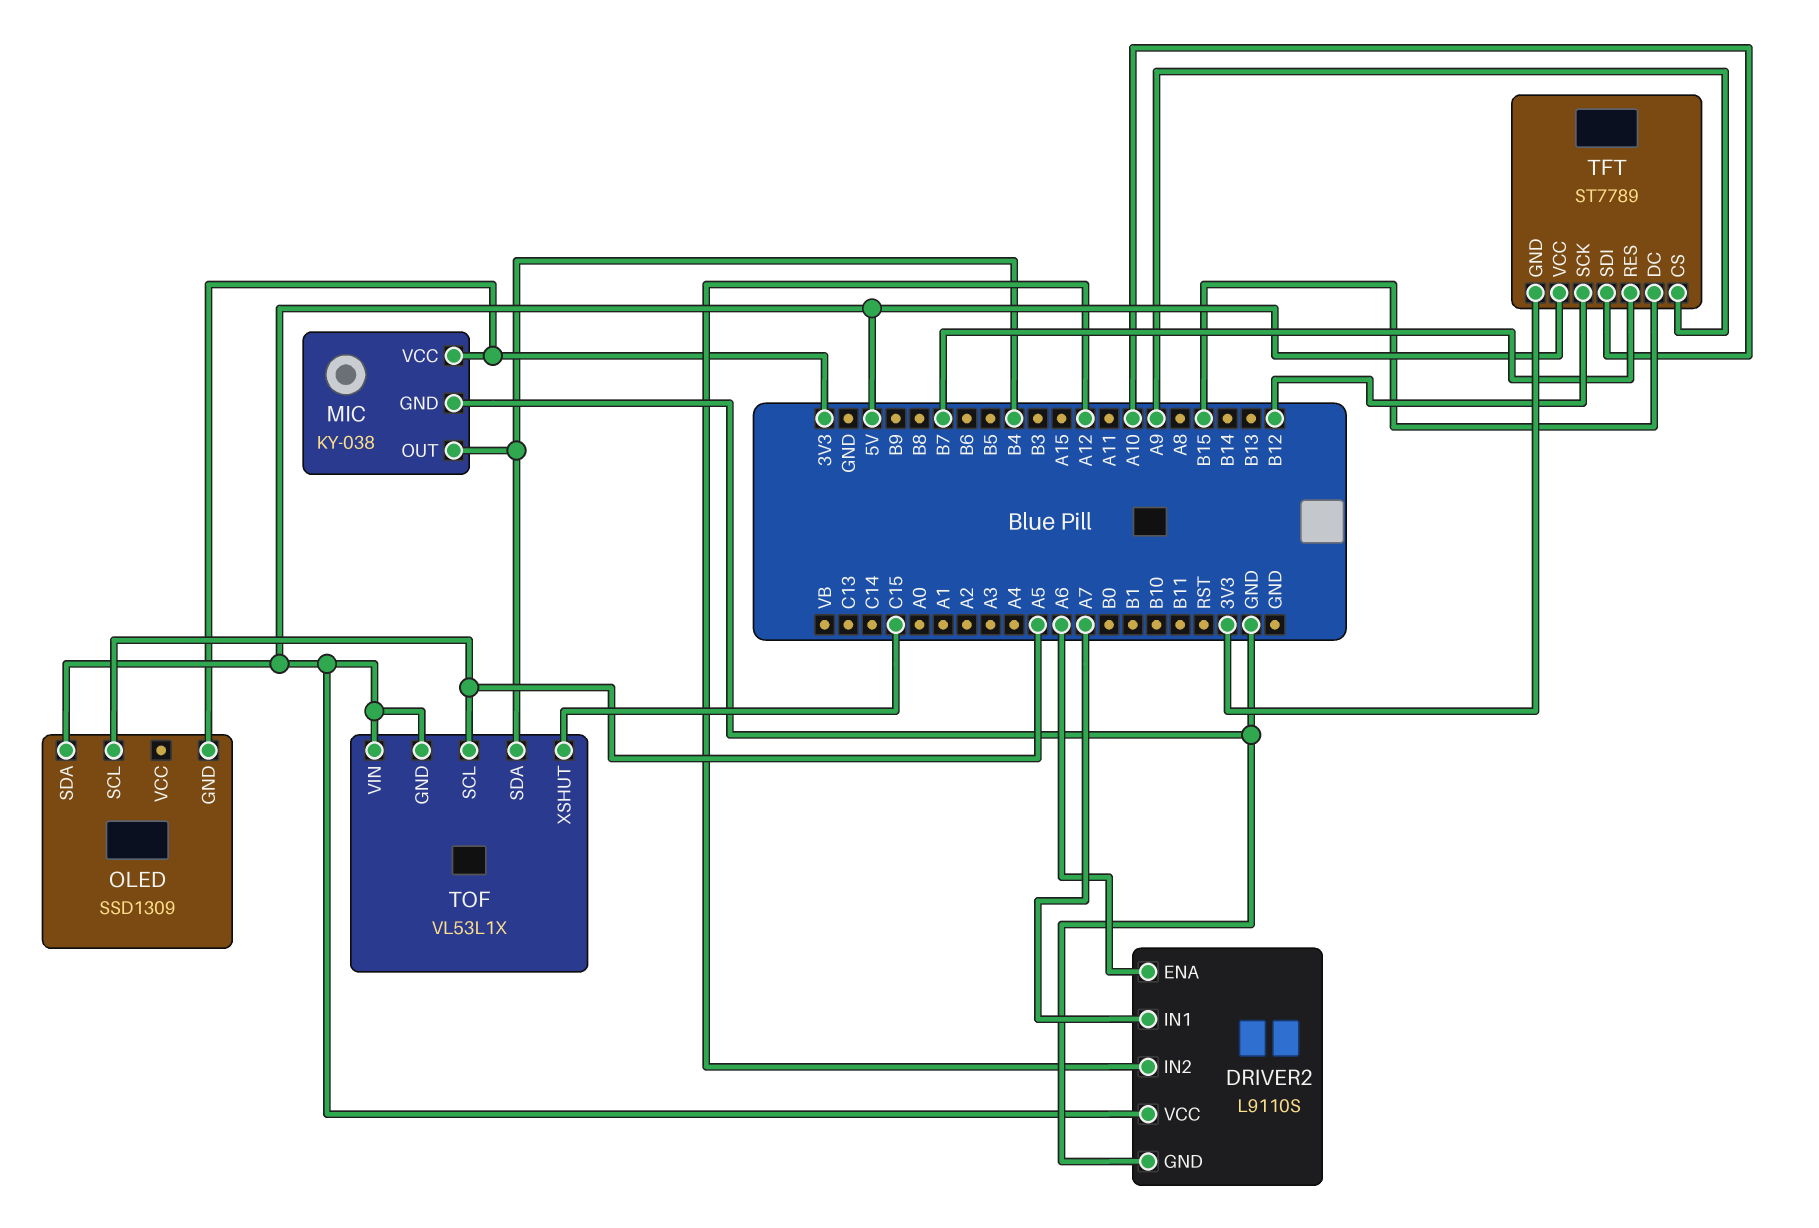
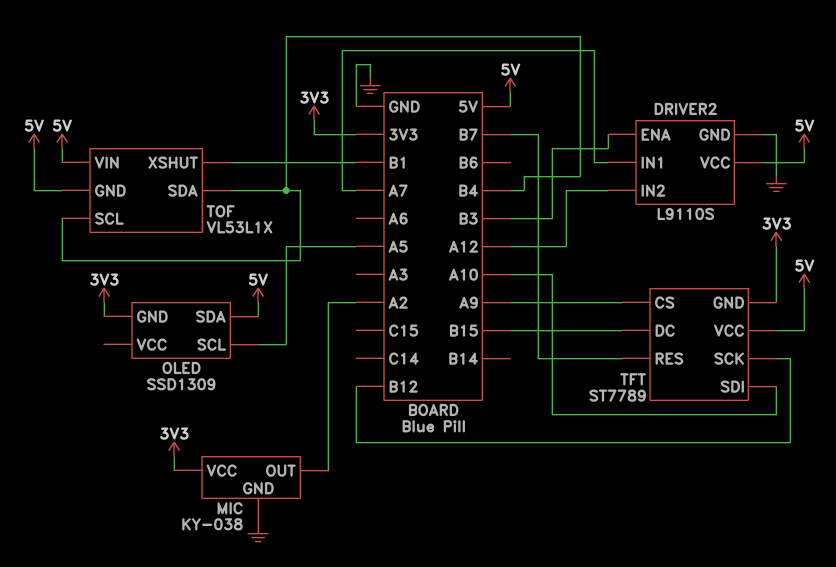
DRIVER2 pin ENA: A6 -> B3
MIC pin OUT: B4 -> A2
TOF pin SCL: A5 -> B4
TOF pin XSHUT: C15 -> B1

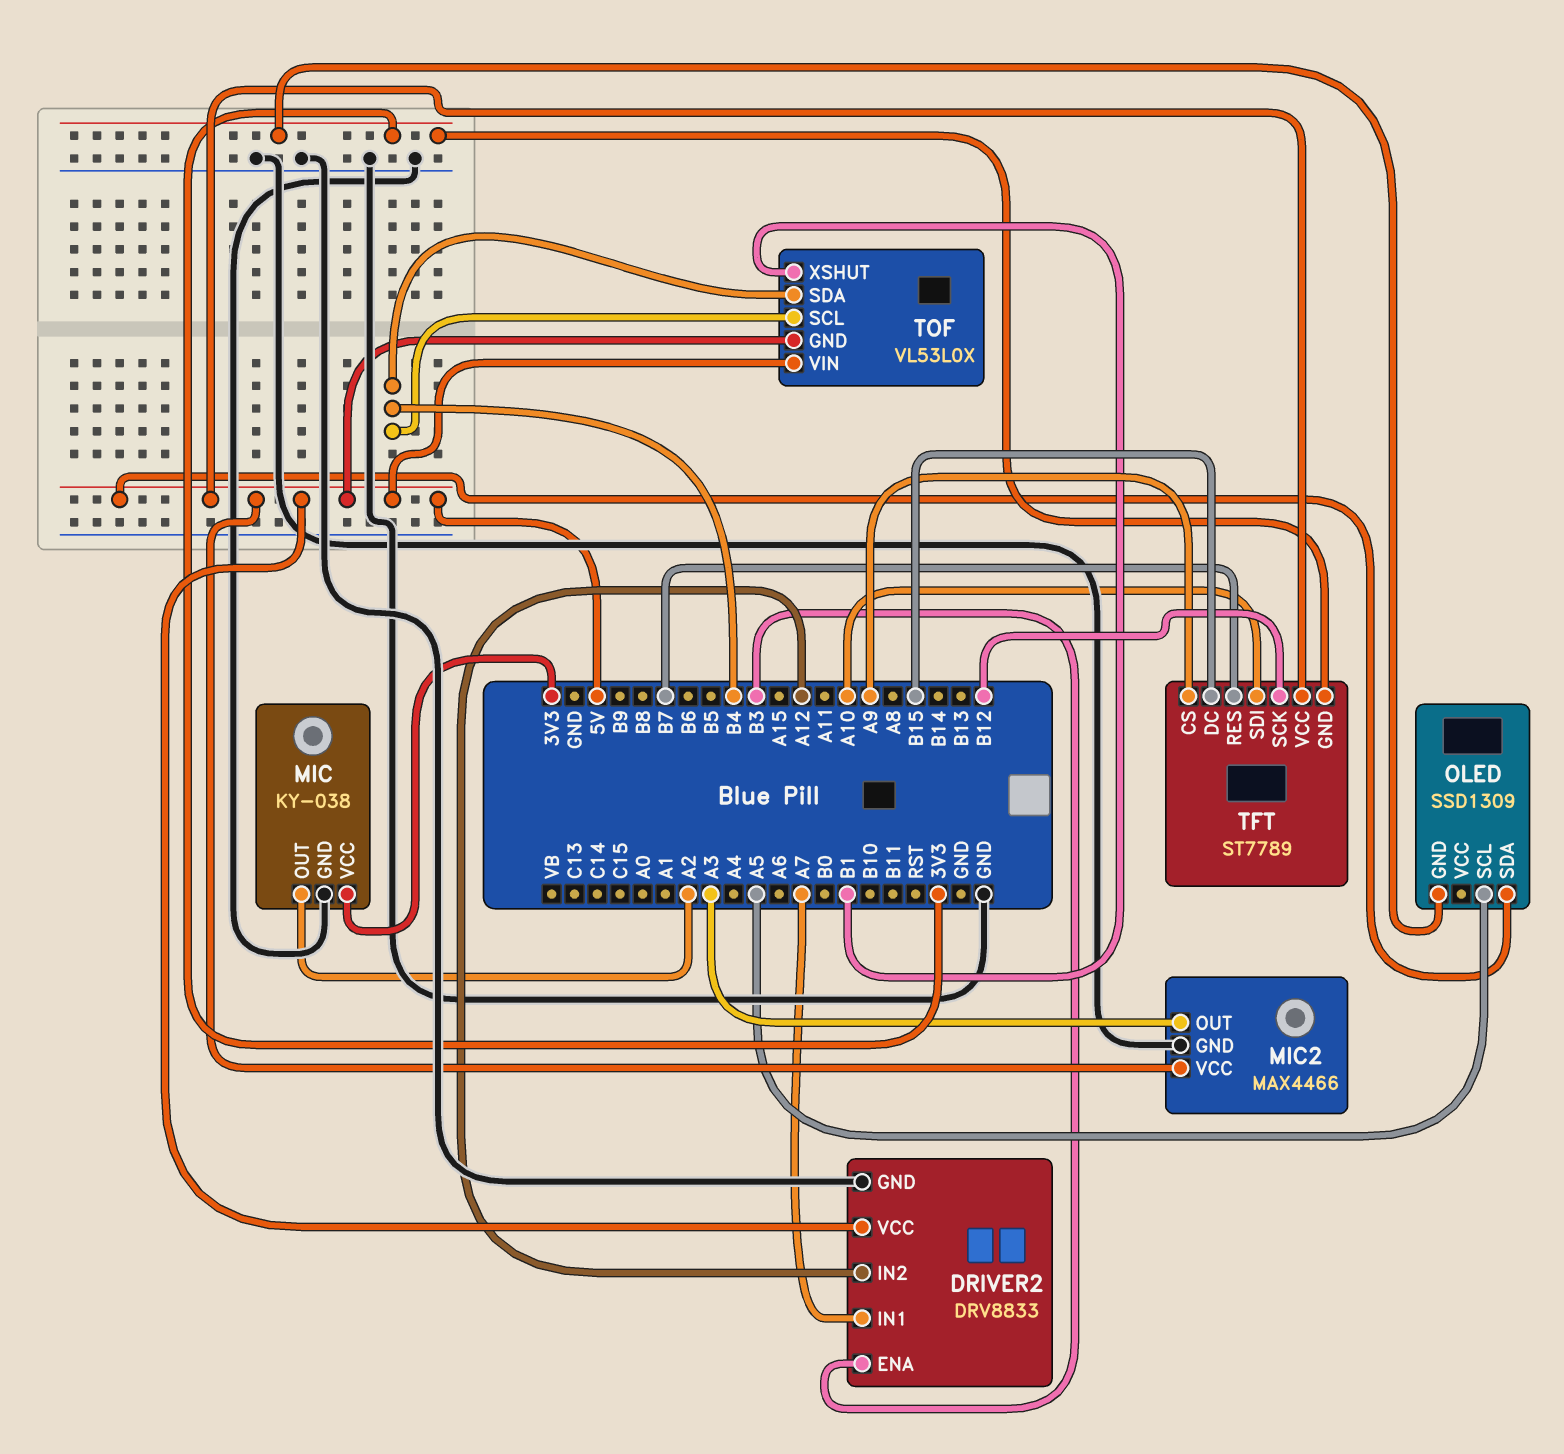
DRIVER2: L9110S -> DRV8833
MIC2: none -> MAX4466
MIC2 pin GND: none -> GND
MIC2 pin OUT: none -> A3
MIC2 pin VCC: none -> 5V
TOF: VL53L1X -> VL53L0X

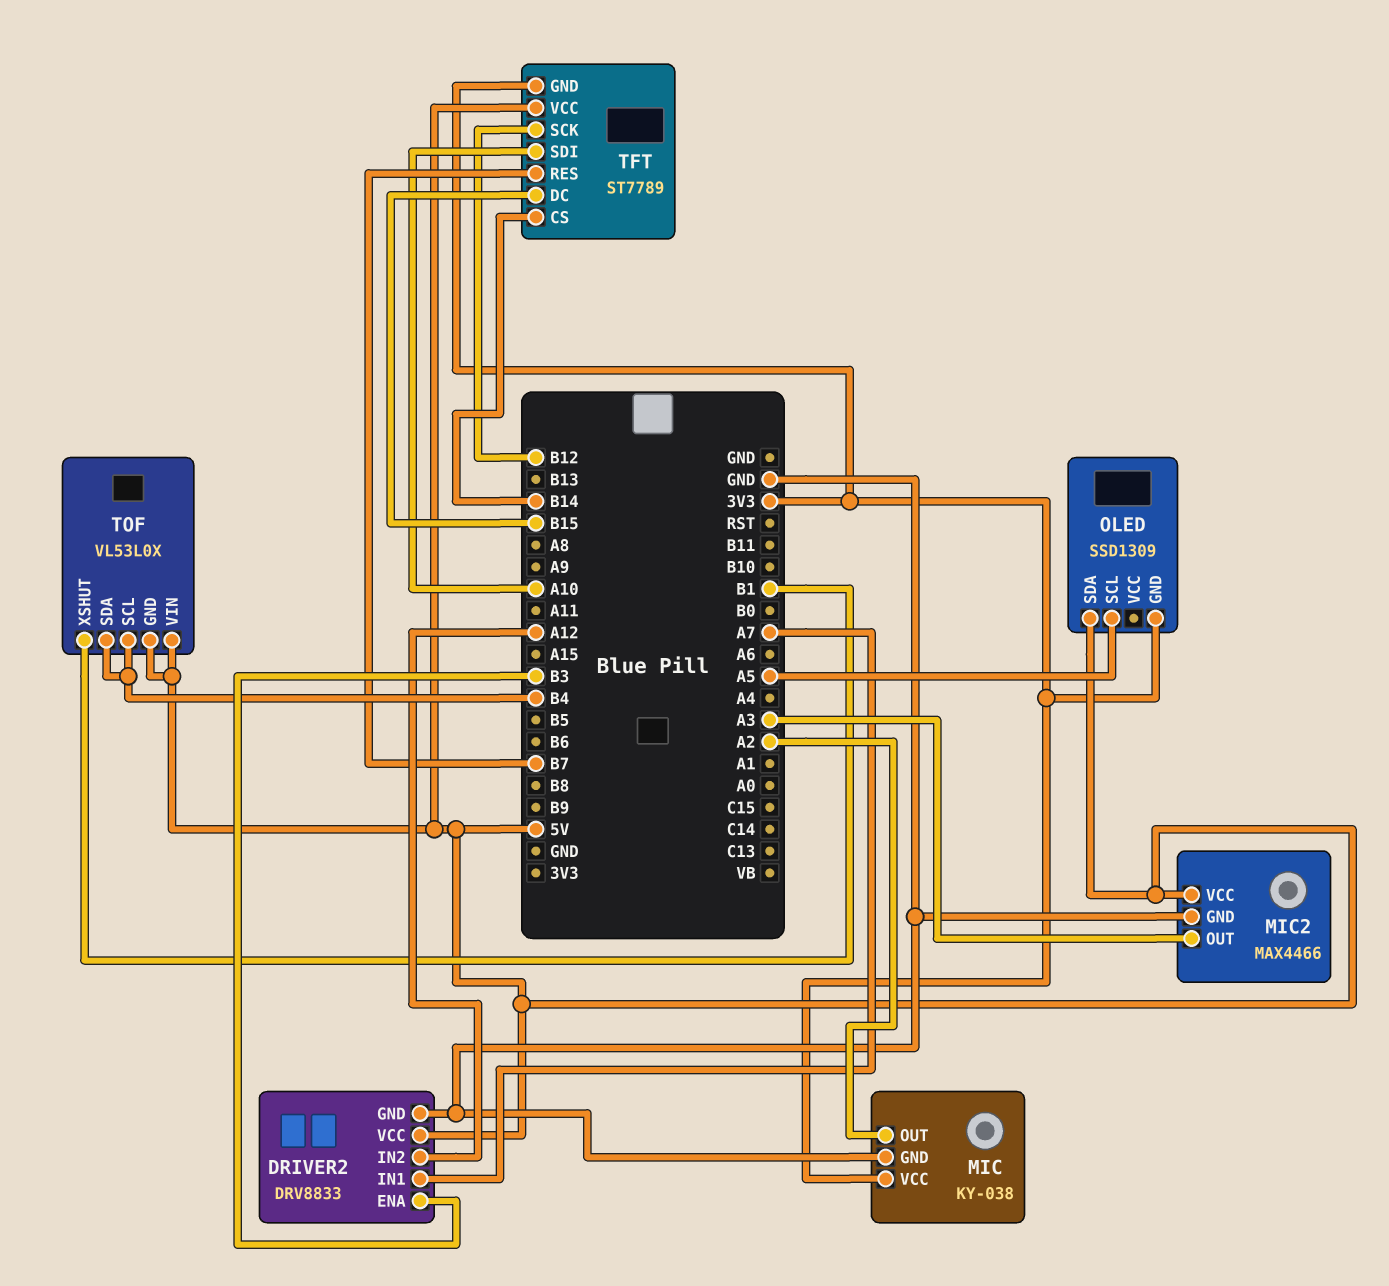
TFT pin CS: A9 -> B14

